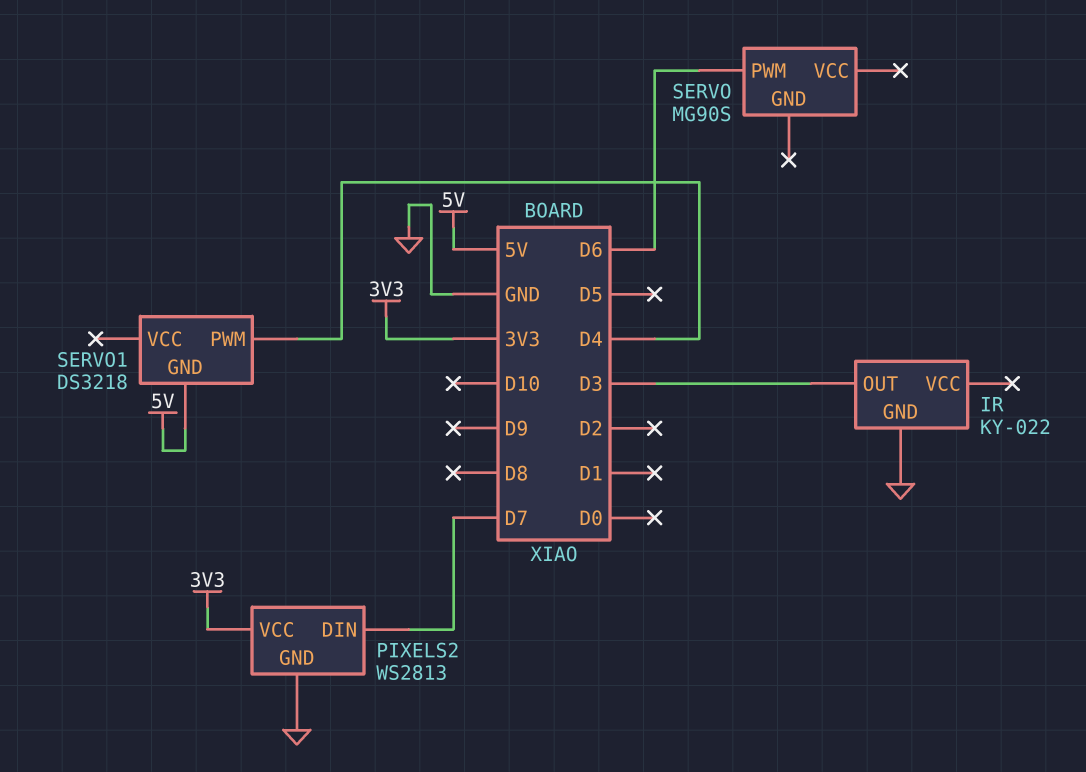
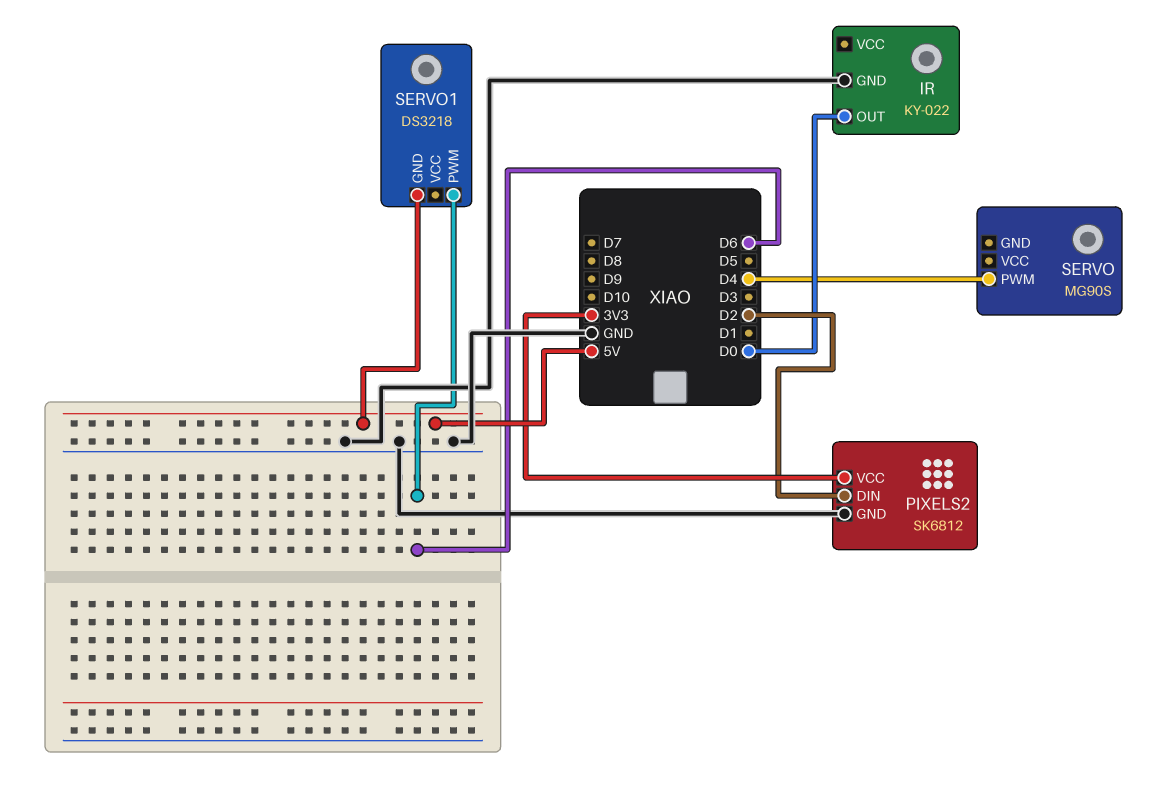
IR pin OUT: D3 -> D0
PIXELS2: WS2813 -> SK6812
PIXELS2 pin DIN: D7 -> D2
SERVO pin PWM: D6 -> D4
SERVO1 pin PWM: D4 -> D6

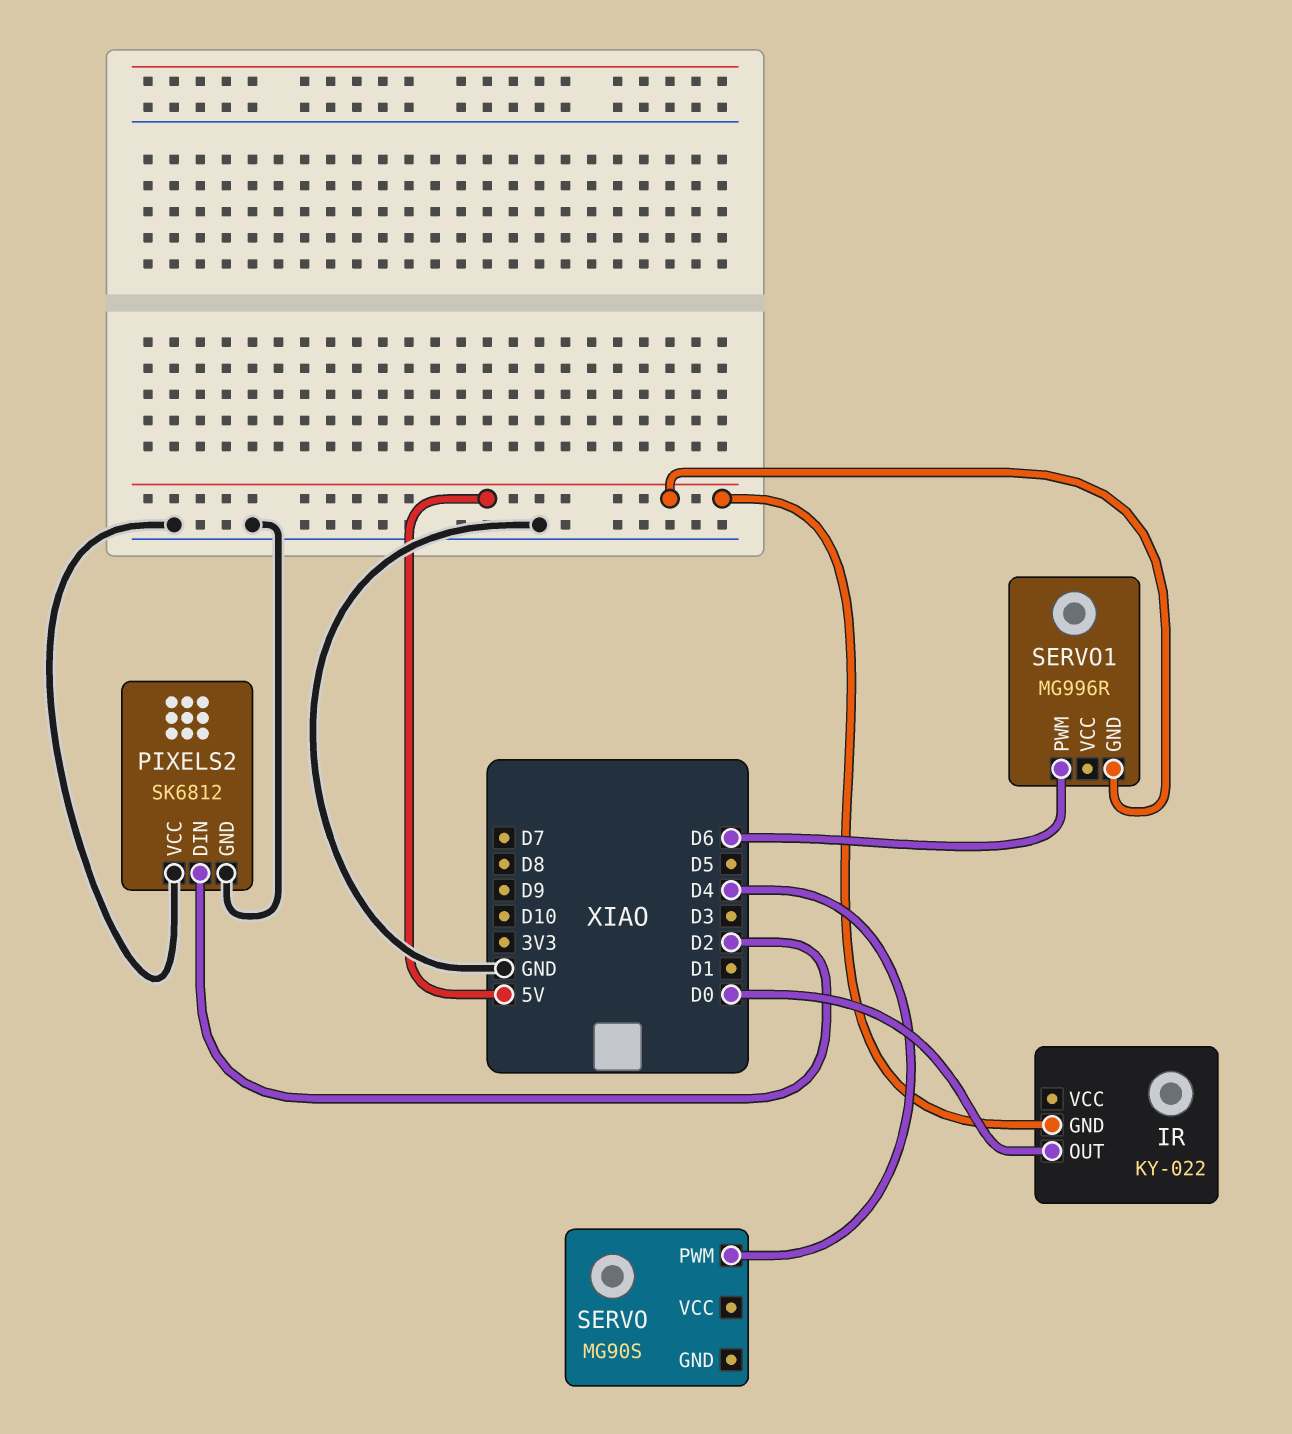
IR pin GND: GND -> 5V
PIXELS2 pin VCC: 3V3 -> GND
SERVO1: DS3218 -> MG996R

